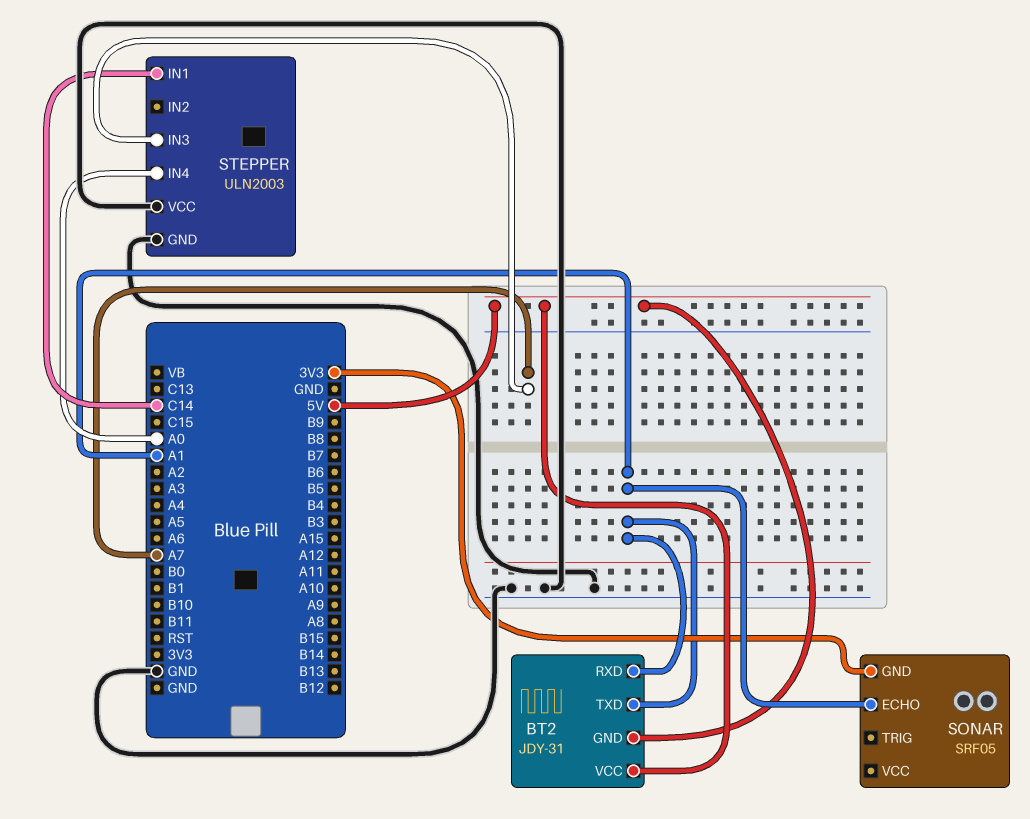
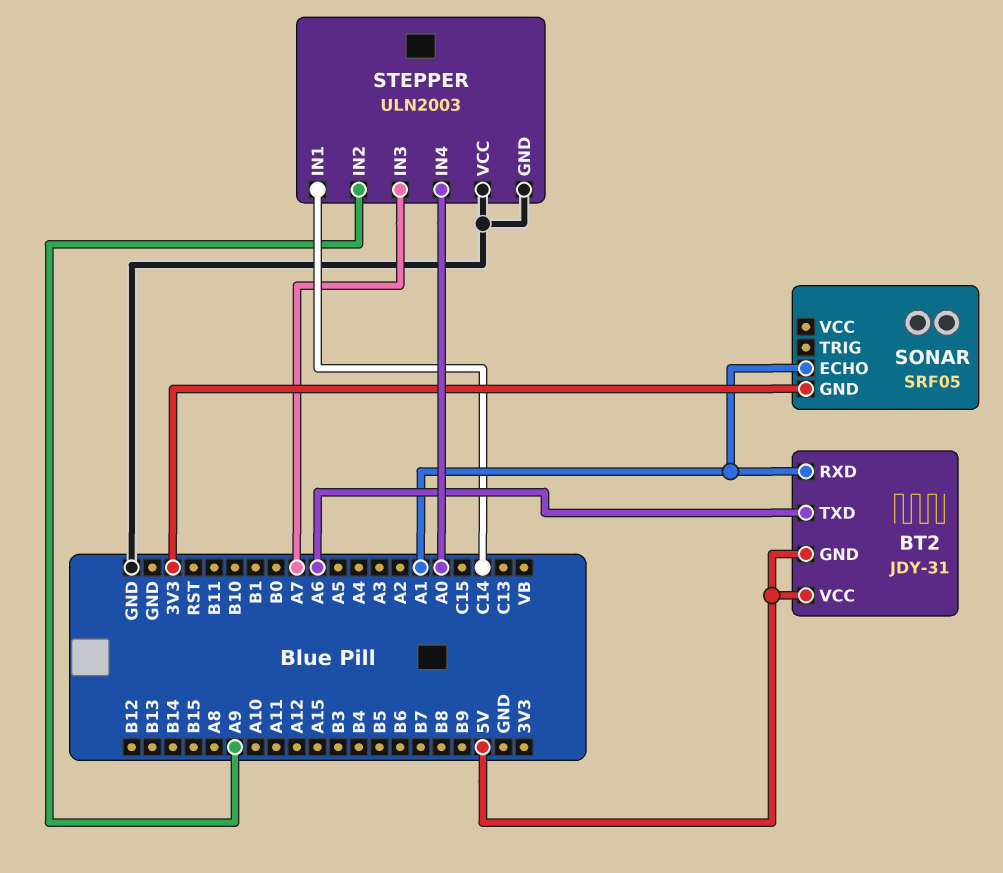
BT2 pin TXD: A1 -> A6
STEPPER pin IN2: none -> A9

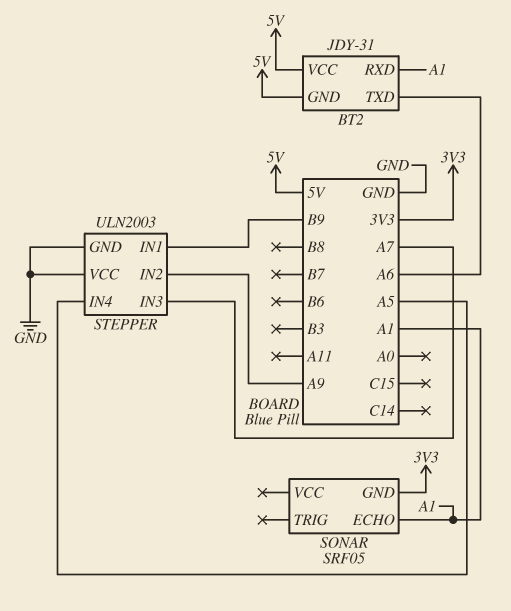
STEPPER pin IN1: C14 -> B9
STEPPER pin IN4: A0 -> A5

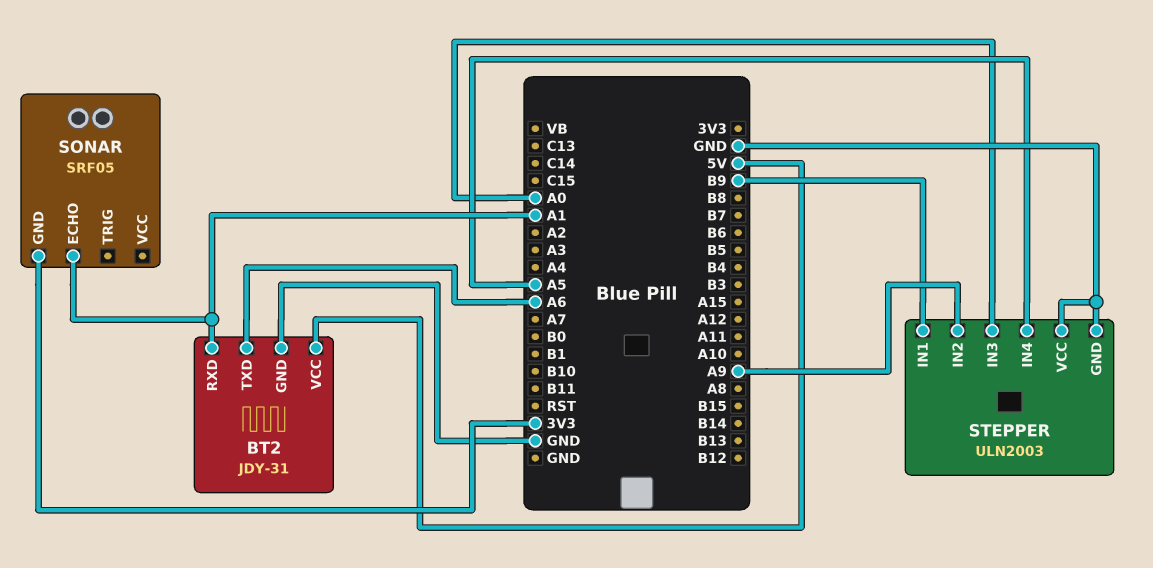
BT2 pin GND: 5V -> GND
STEPPER pin IN3: A7 -> A0

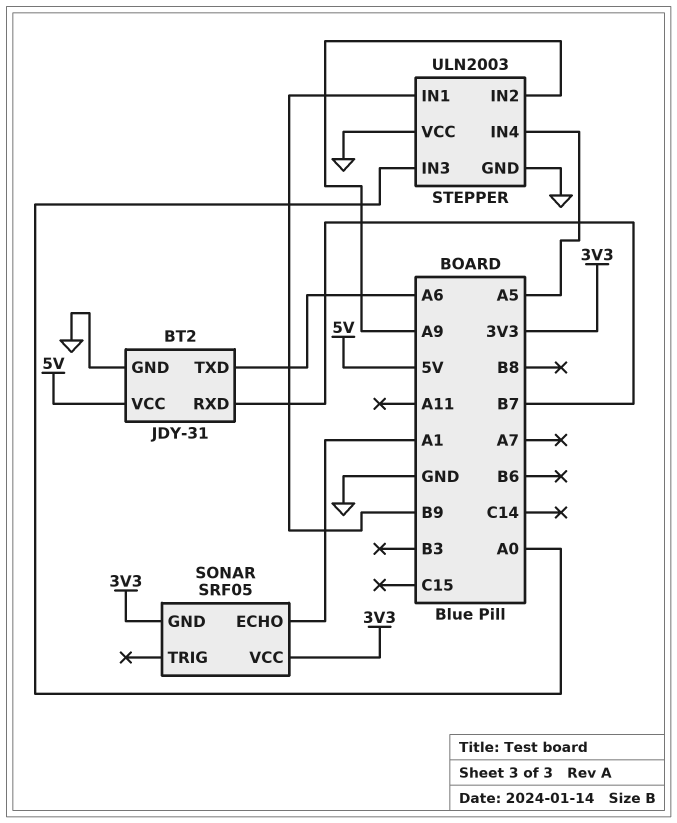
BT2 pin RXD: A1 -> B7
SONAR pin VCC: none -> 3V3

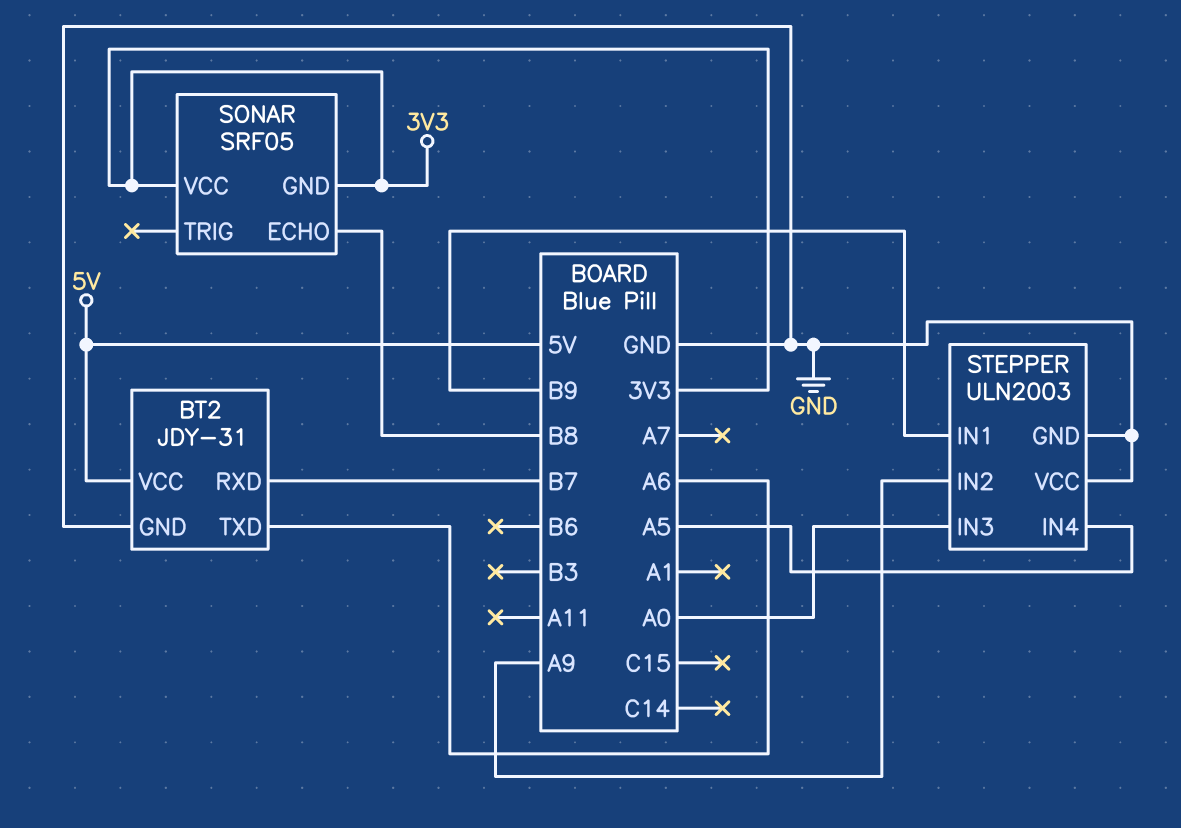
SONAR pin ECHO: A1 -> B8

